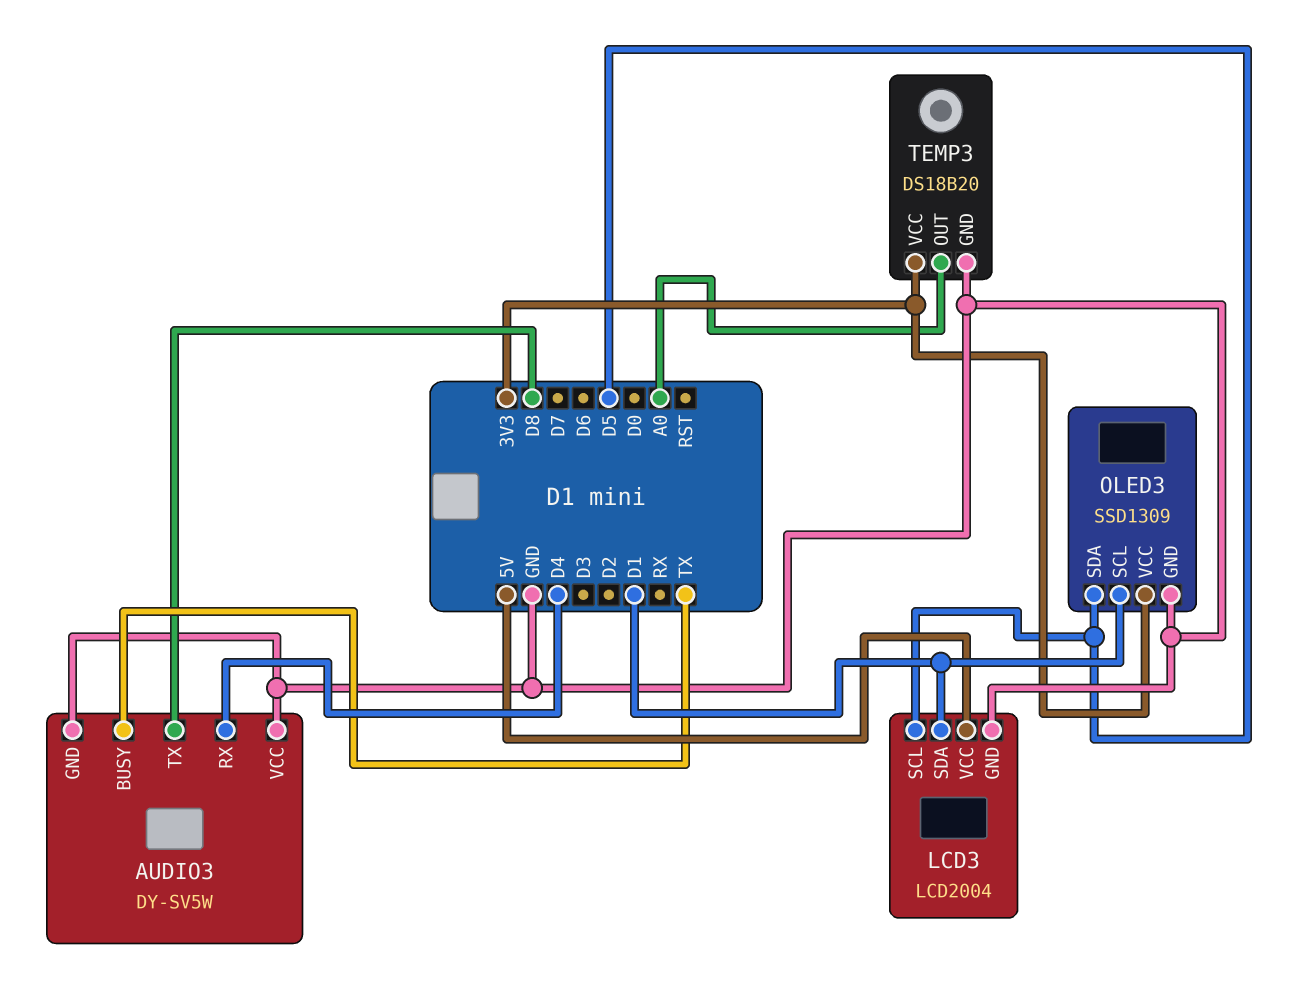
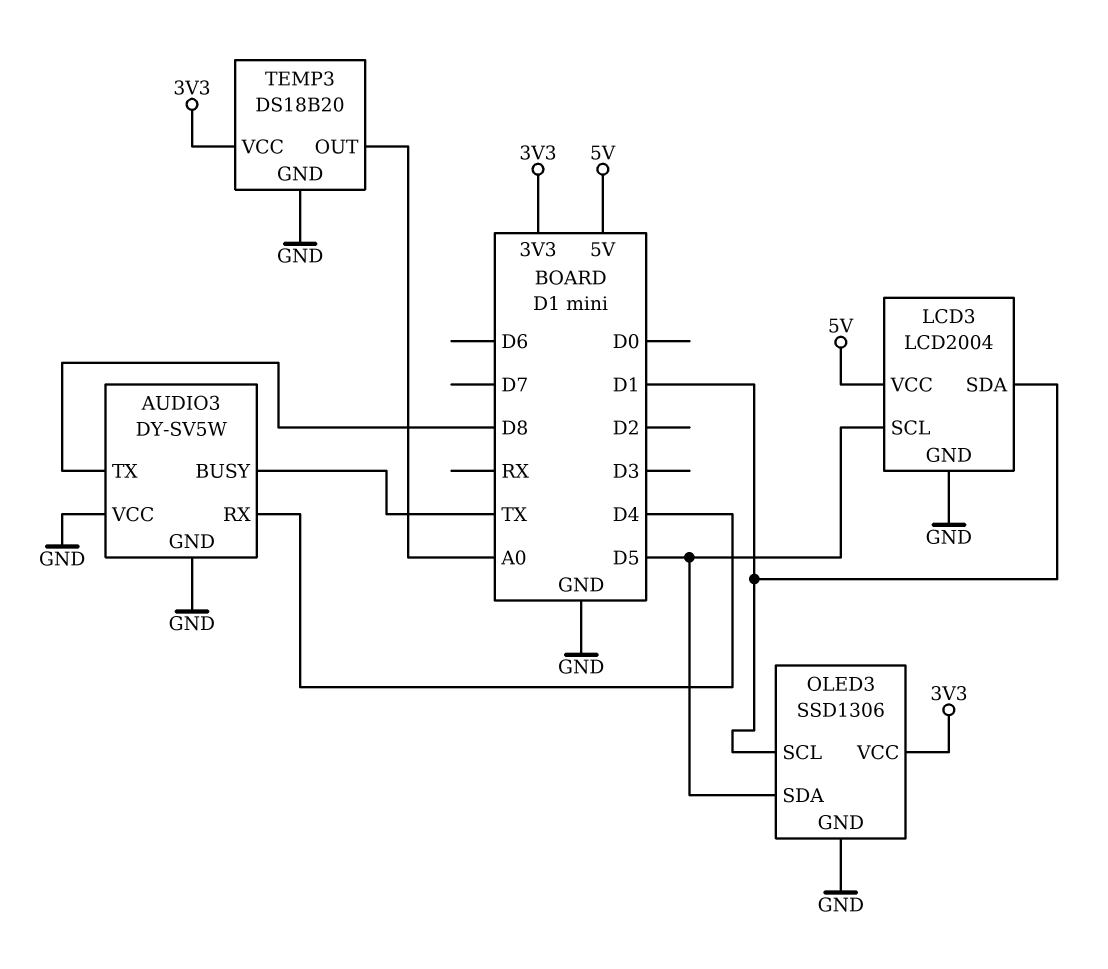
OLED3: SSD1309 -> SSD1306

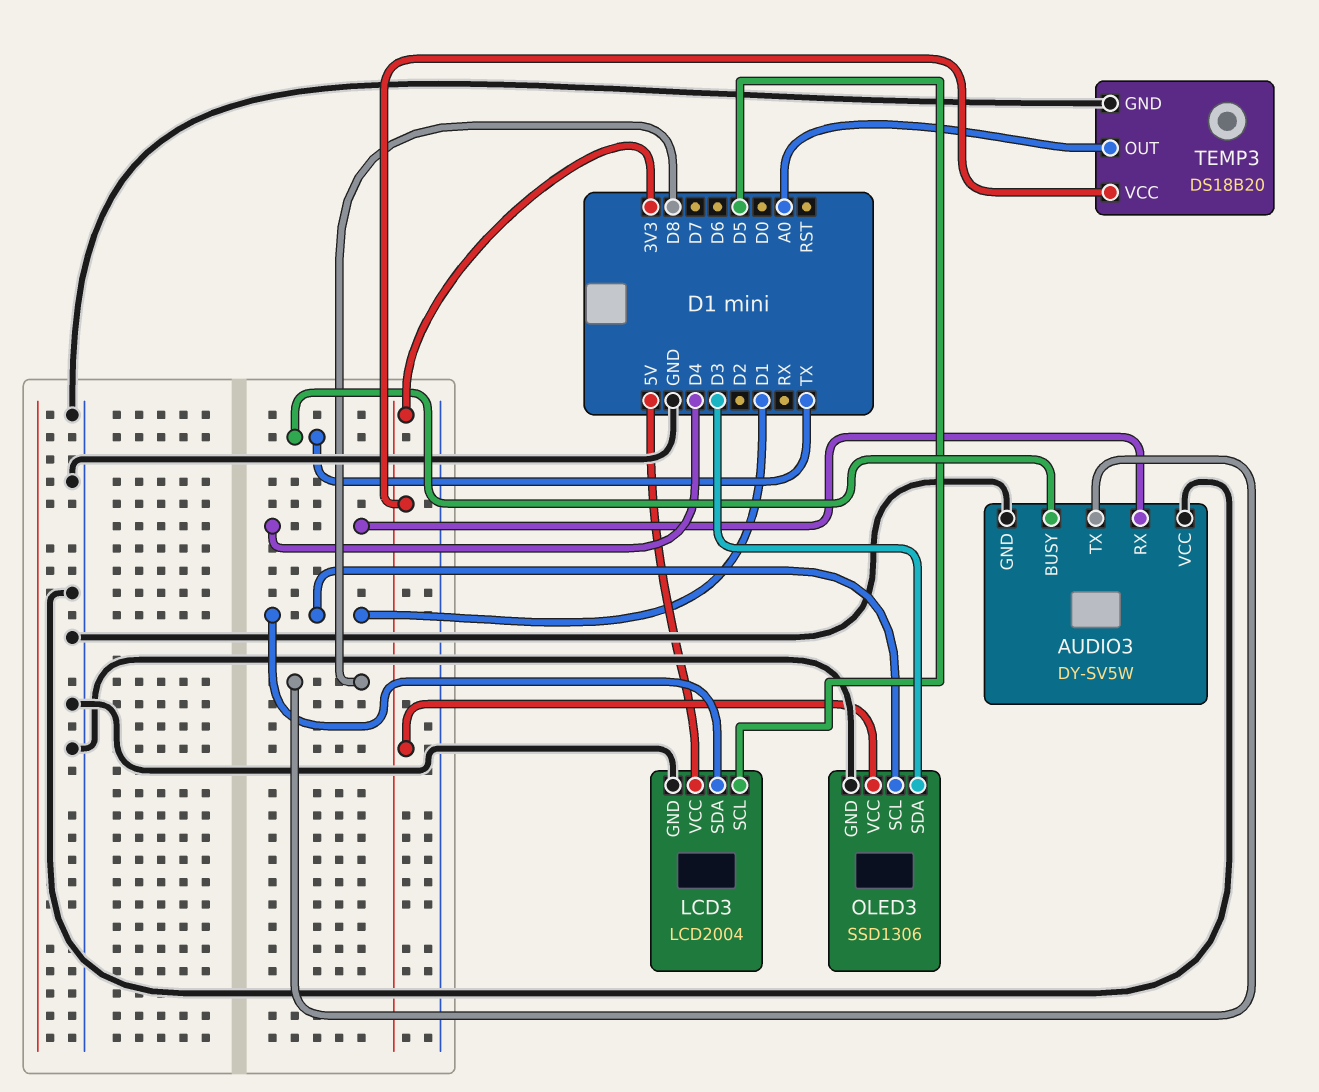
OLED3 pin SDA: D5 -> D3

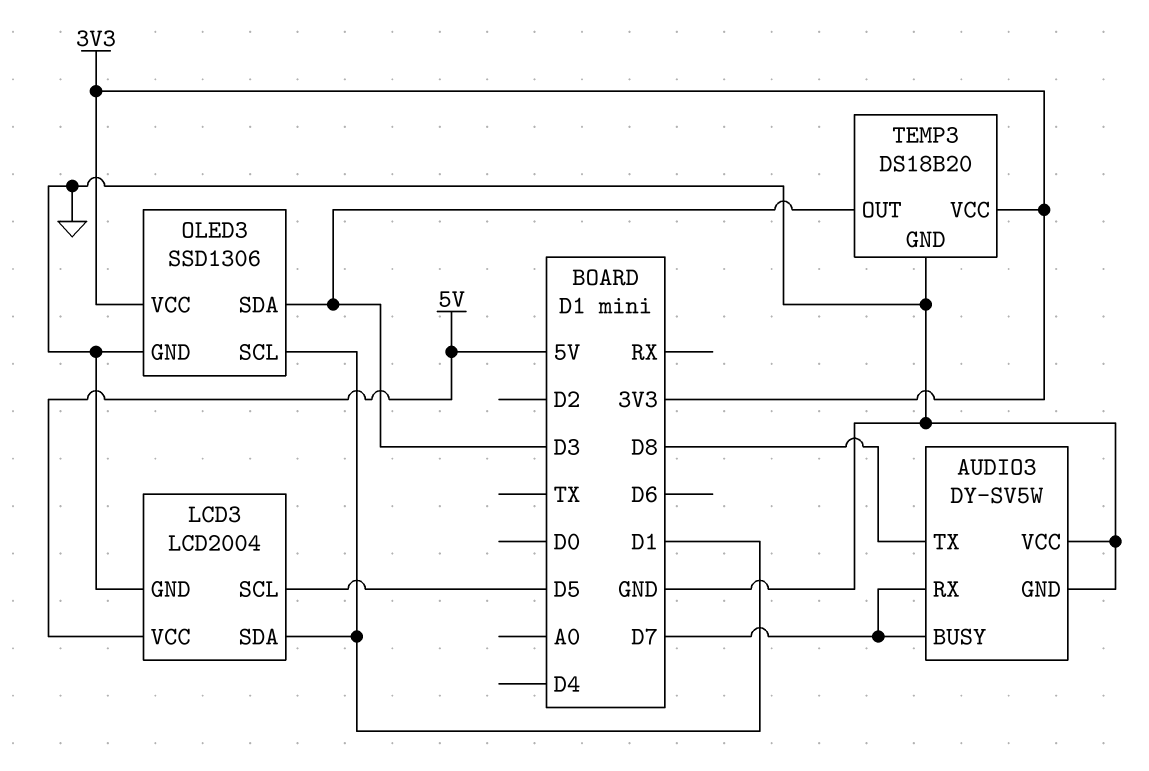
AUDIO3 pin BUSY: TX -> D7
AUDIO3 pin RX: D4 -> D7
TEMP3 pin OUT: A0 -> D3

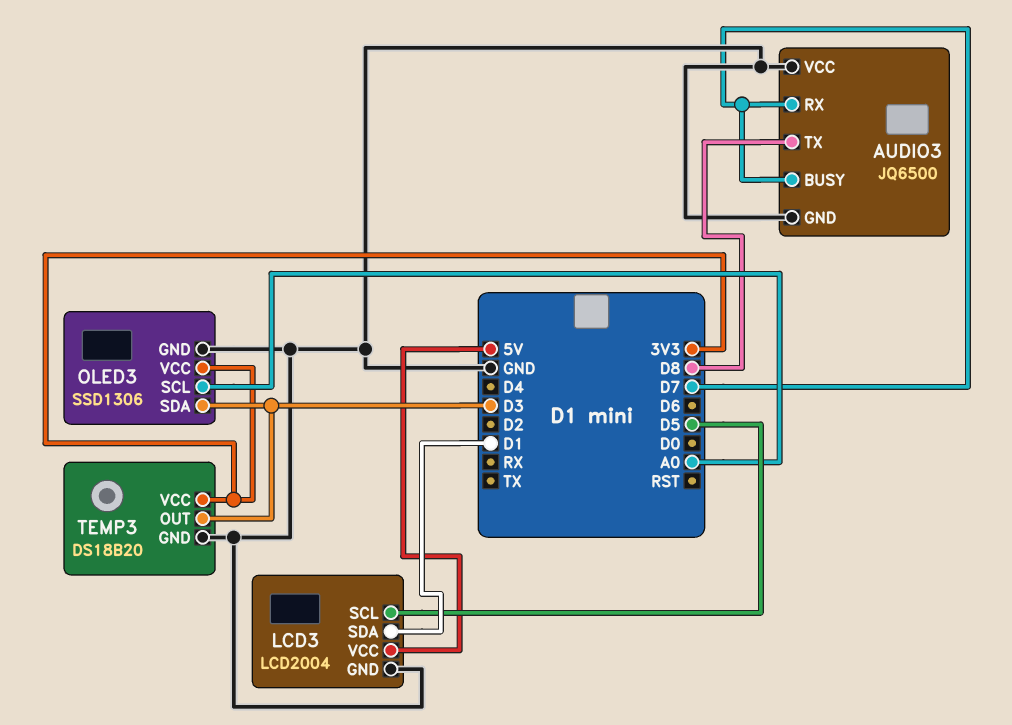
AUDIO3: DY-SV5W -> JQ6500
OLED3 pin SCL: D1 -> A0

